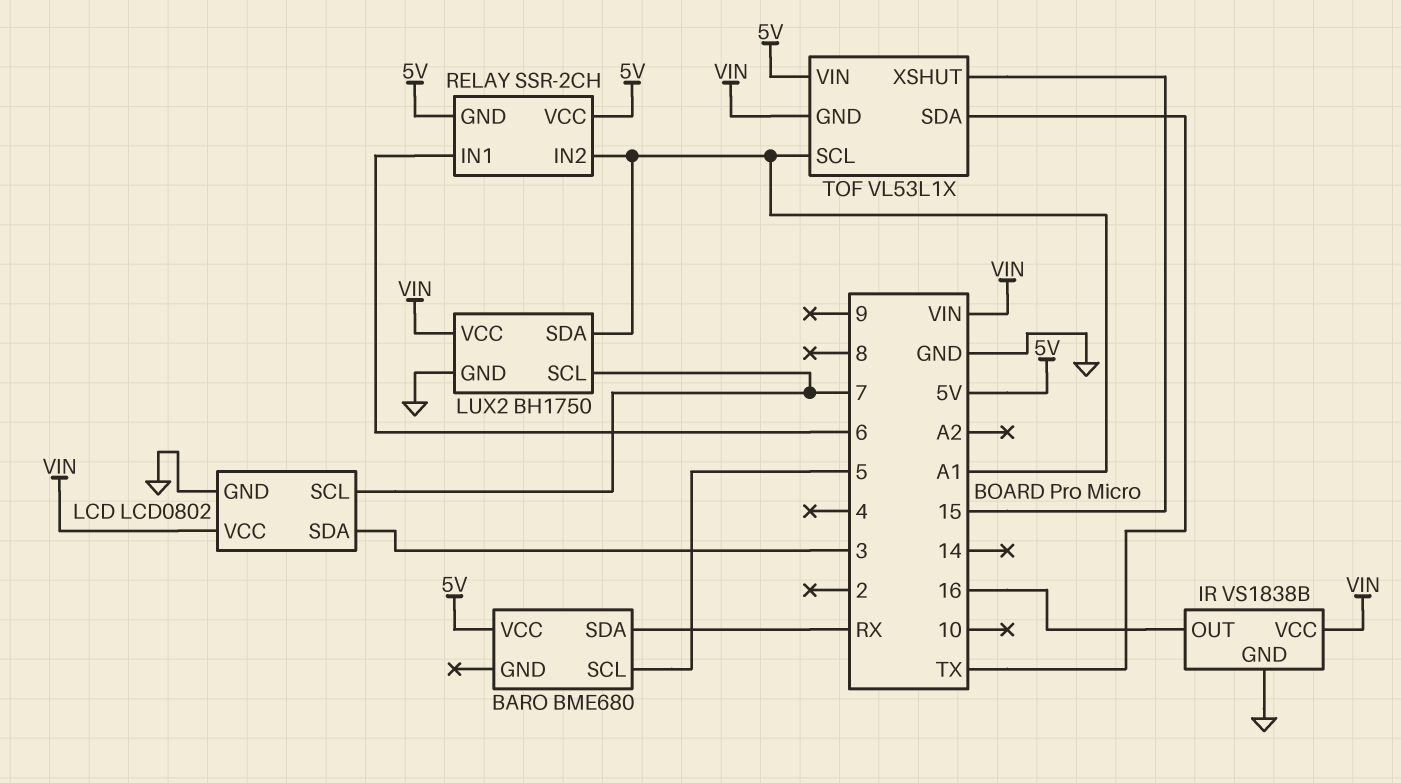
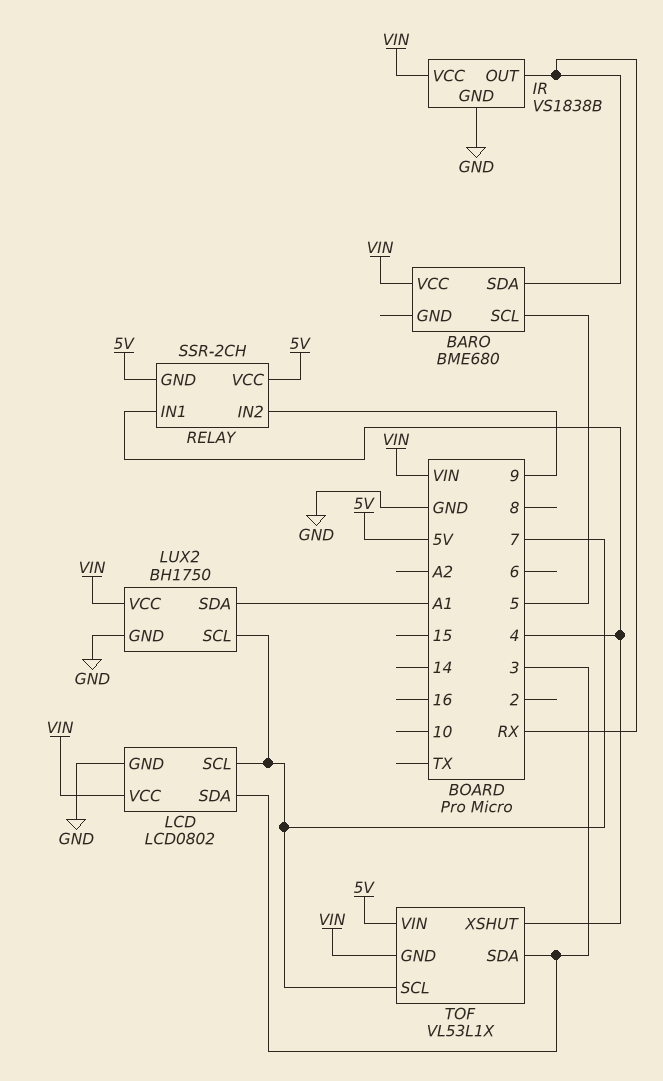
BARO pin VCC: 5V -> VIN
IR pin OUT: 16 -> RX
RELAY pin IN1: 6 -> 4
RELAY pin IN2: A1 -> 9
TOF pin SCL: A1 -> 7
TOF pin SDA: TX -> 3
TOF pin XSHUT: 15 -> 4

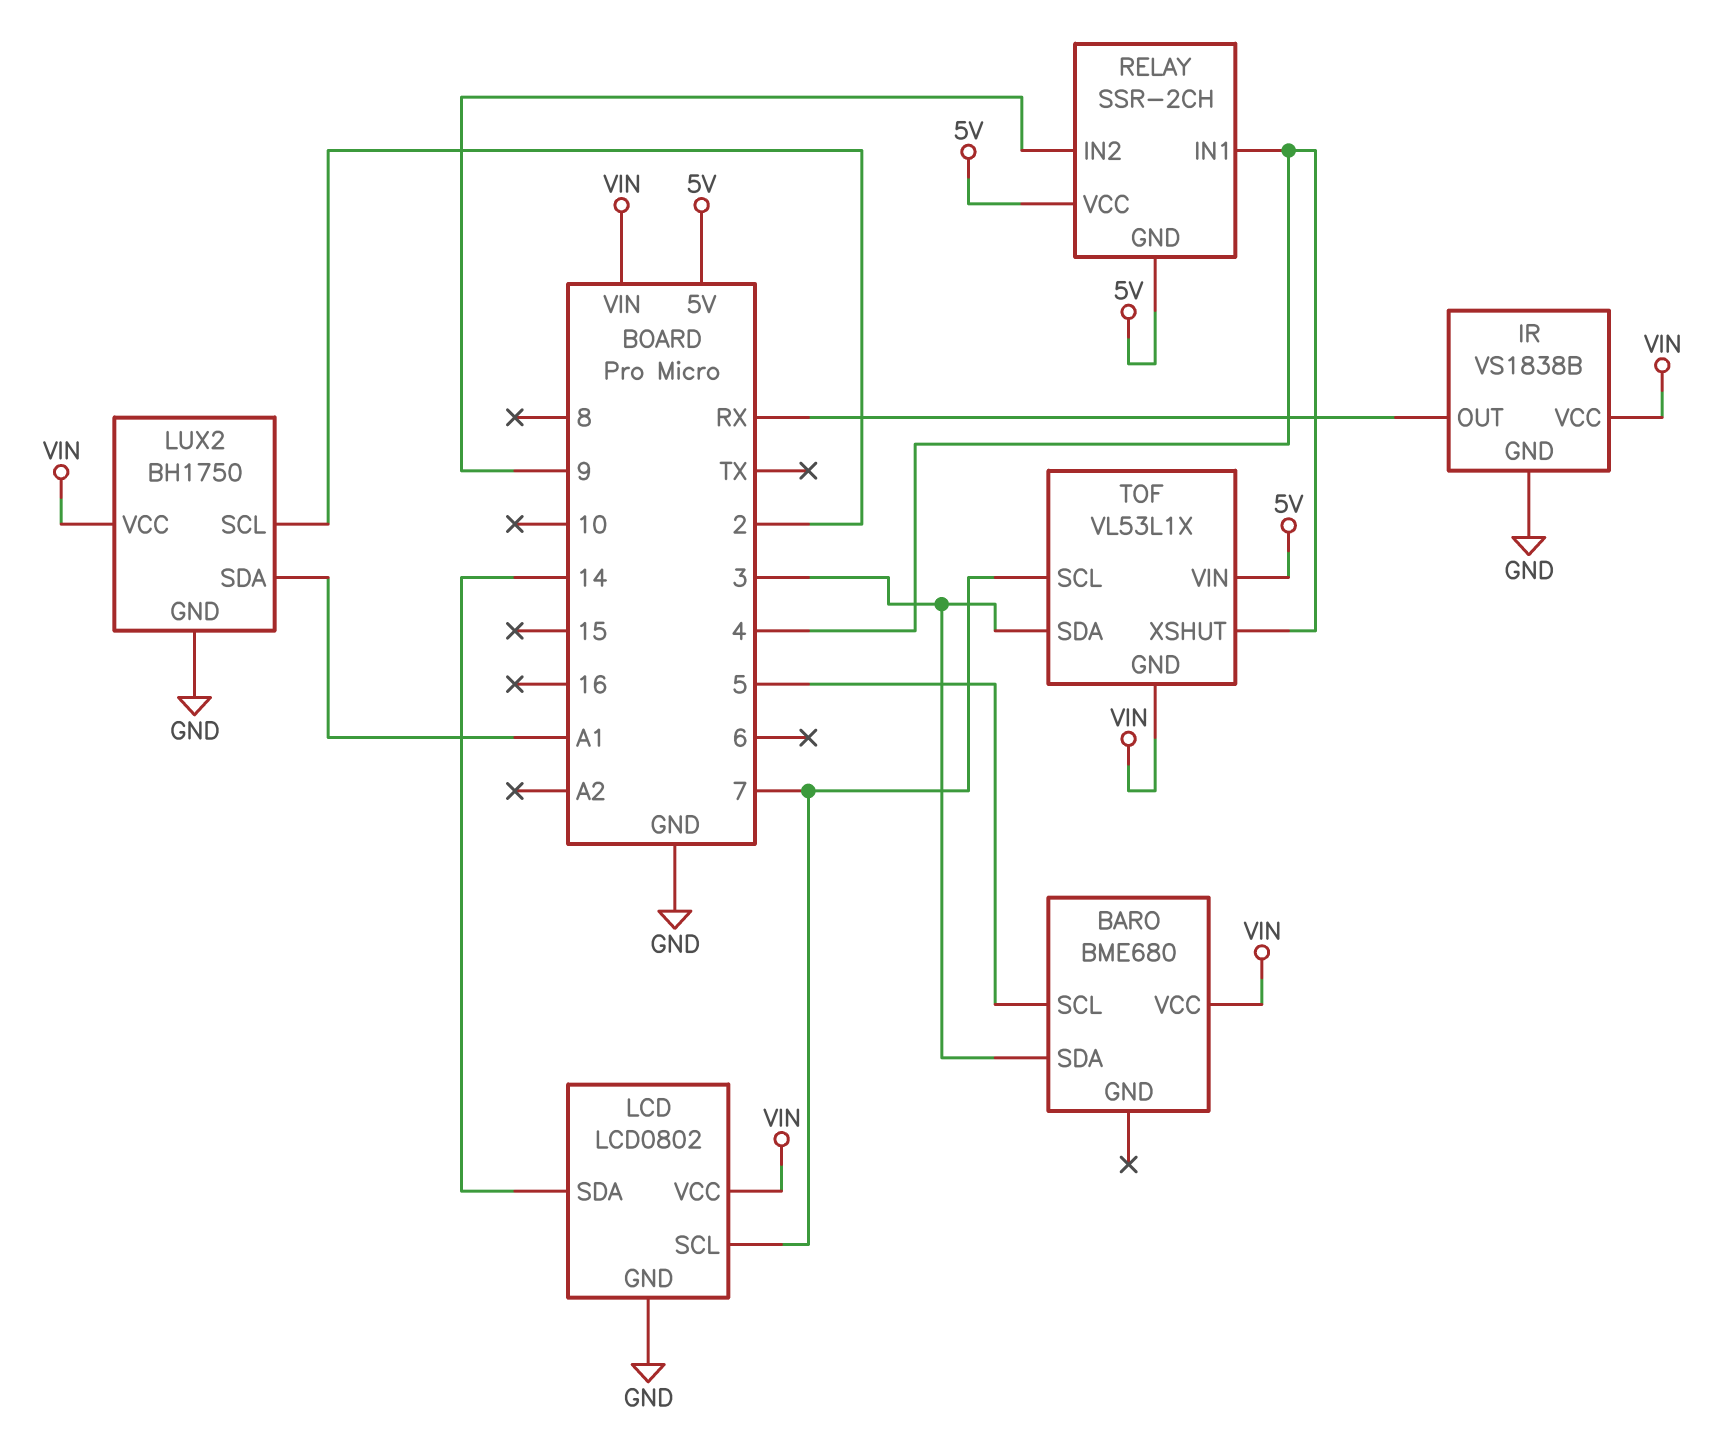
BARO pin SDA: RX -> 3
LCD pin SDA: 3 -> 14
LUX2 pin SCL: 7 -> 2

